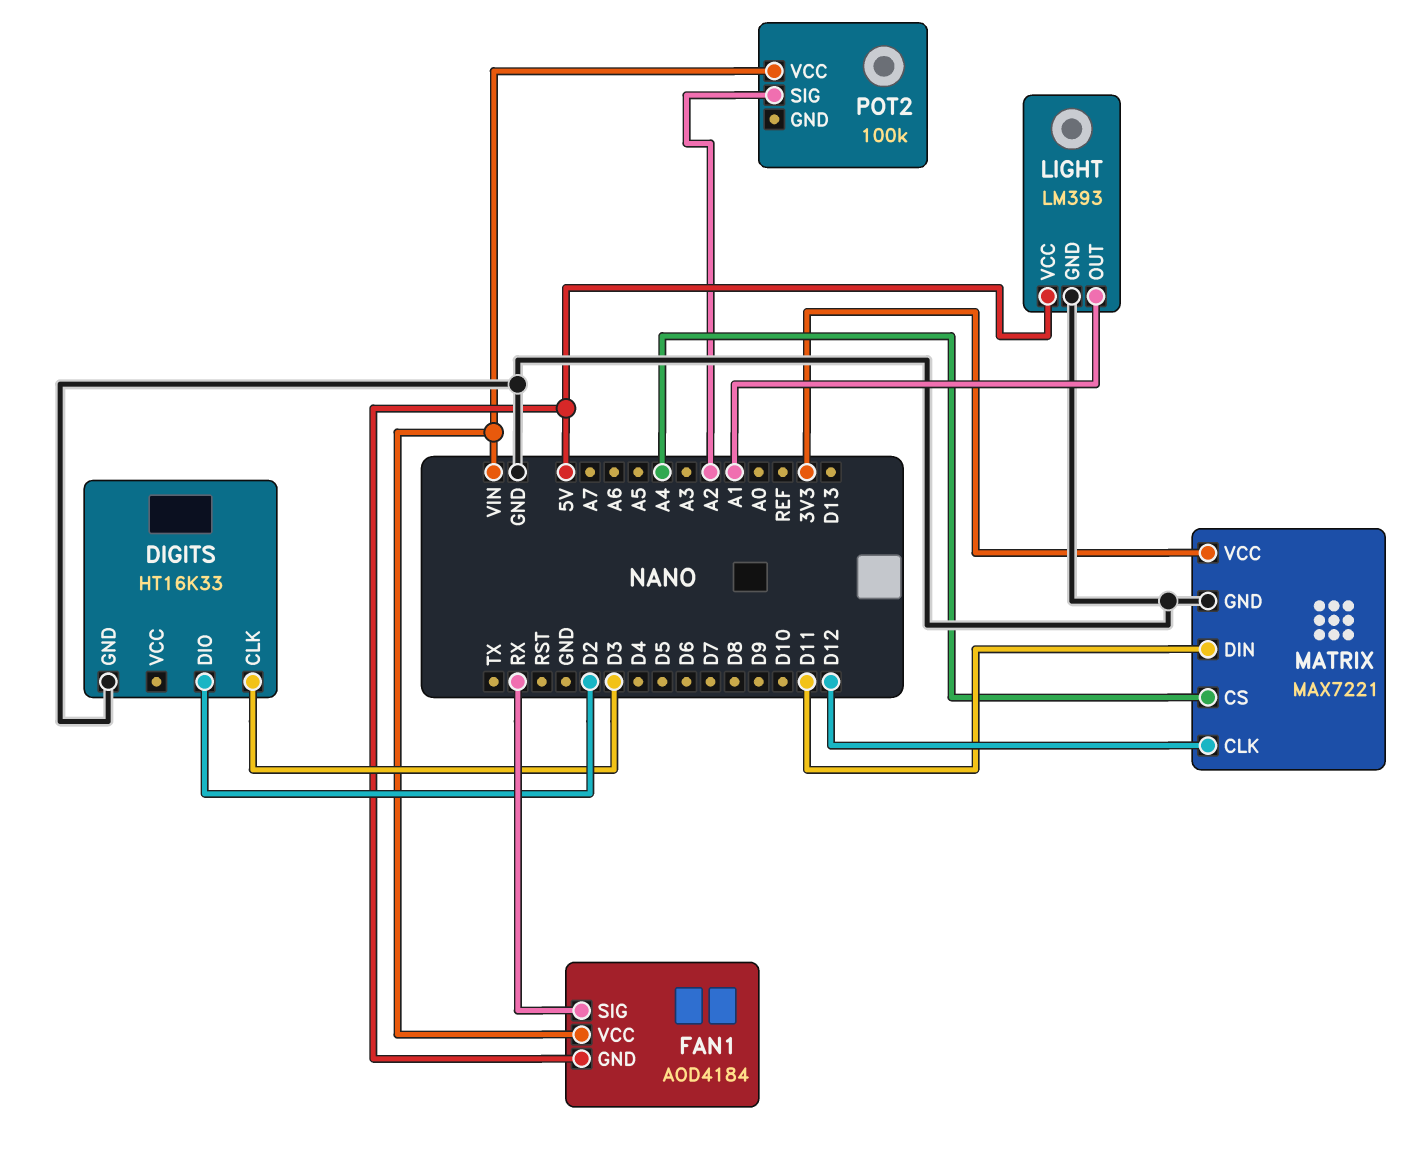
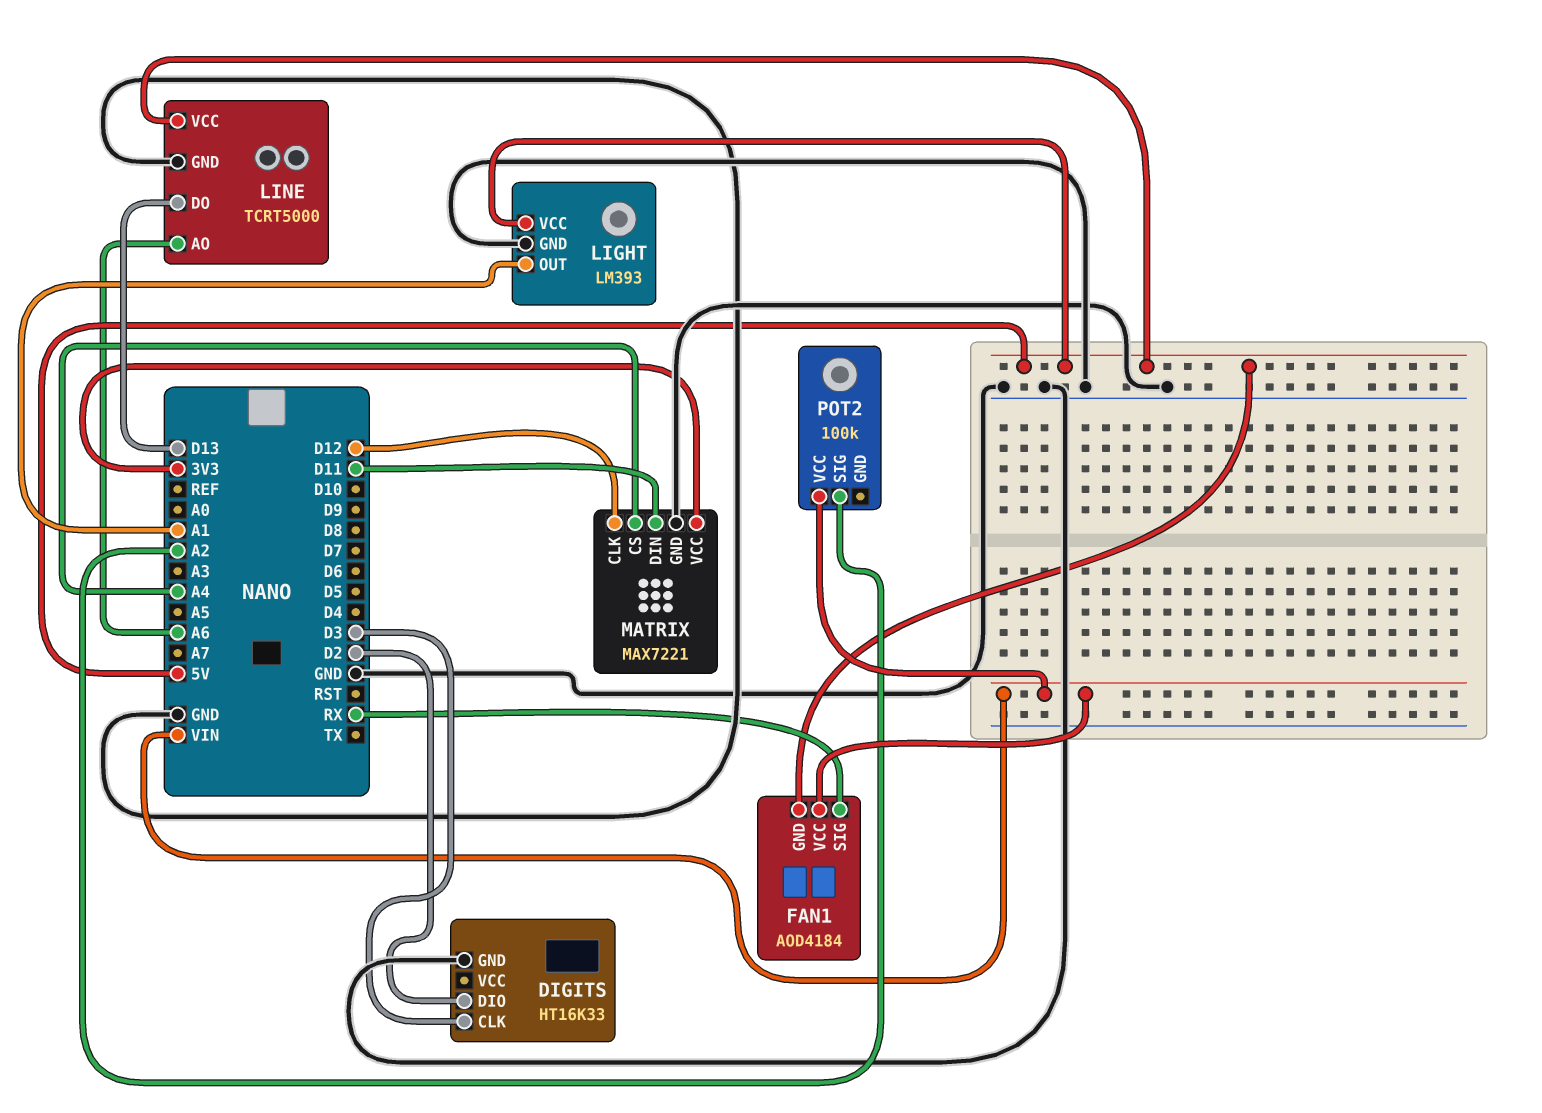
LINE: none -> TCRT5000
LINE pin AO: none -> A6
LINE pin DO: none -> D13
LINE pin GND: none -> GND
LINE pin VCC: none -> 5V

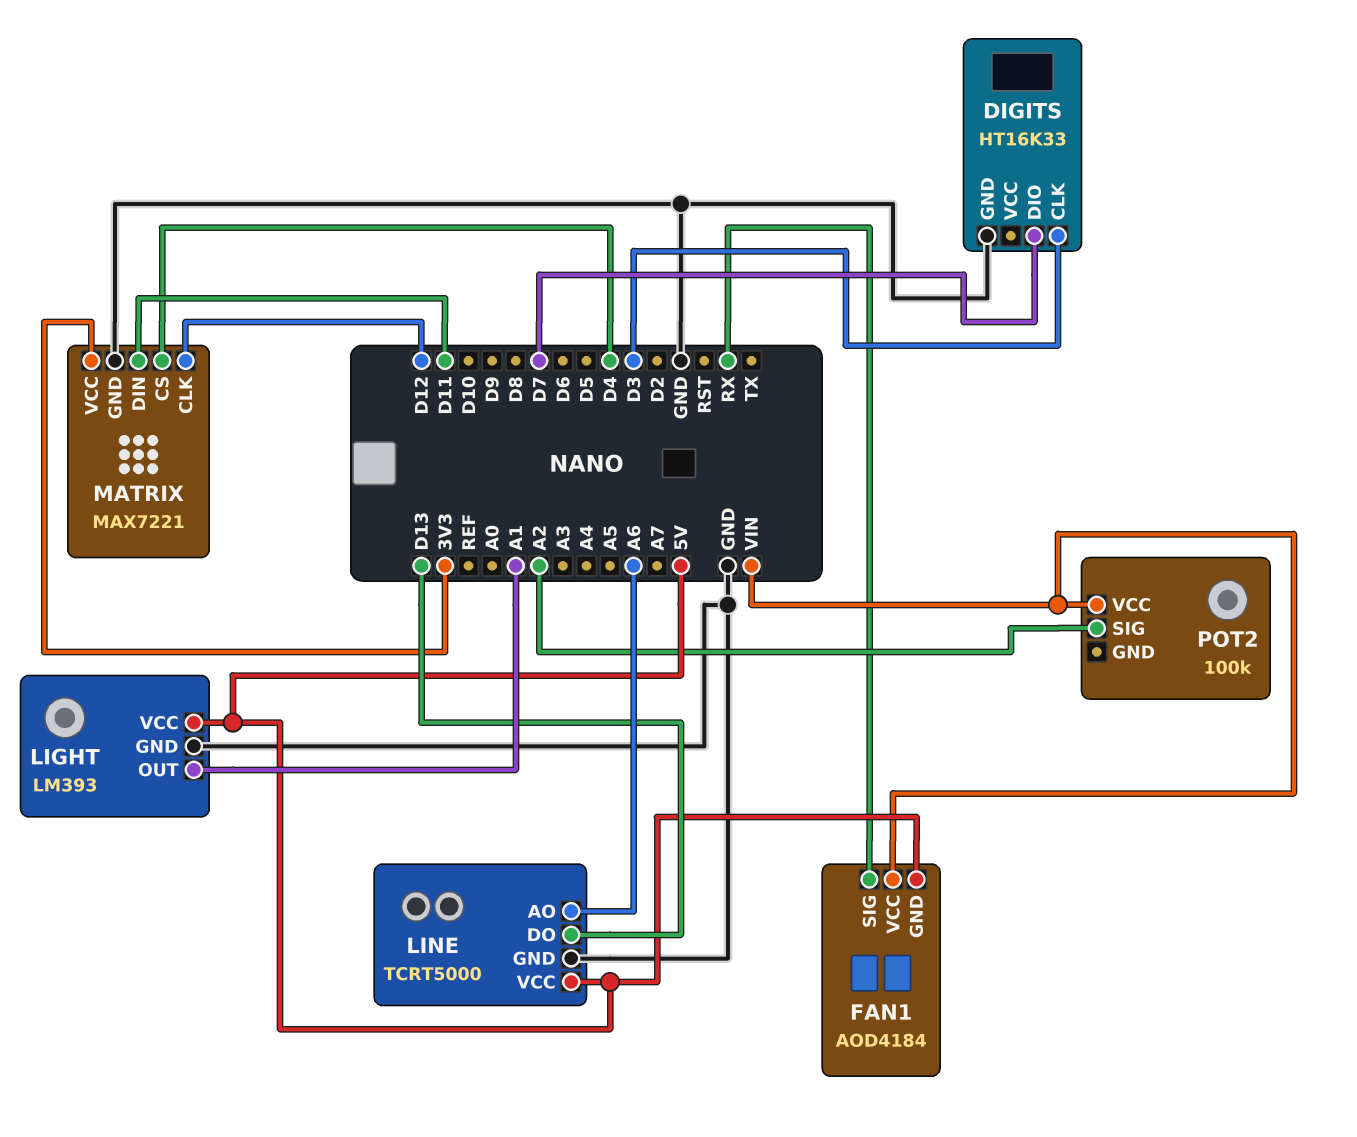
DIGITS pin DIO: D2 -> D7
MATRIX pin CS: A4 -> D4

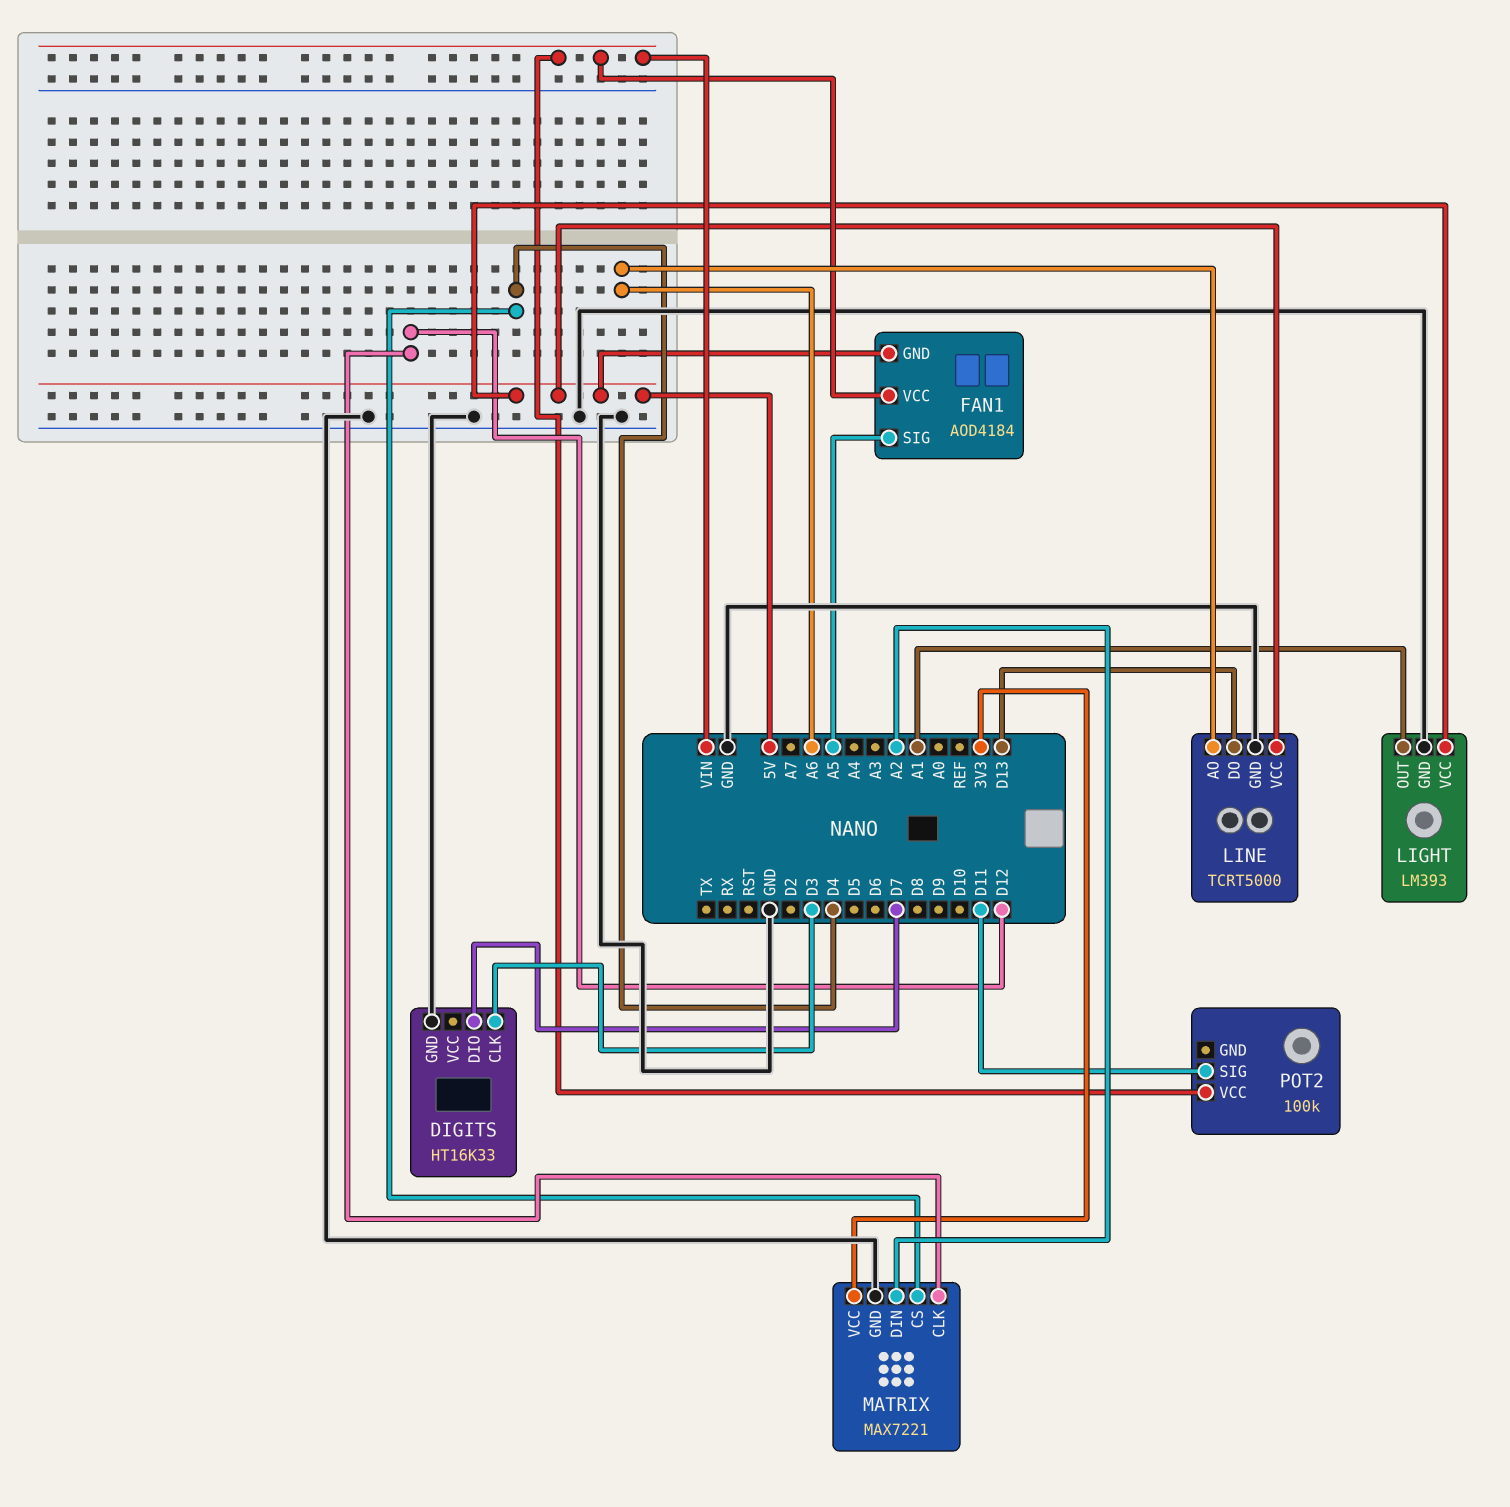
FAN1 pin SIG: RX -> A5
MATRIX pin DIN: D11 -> A2
POT2 pin SIG: A2 -> D11

